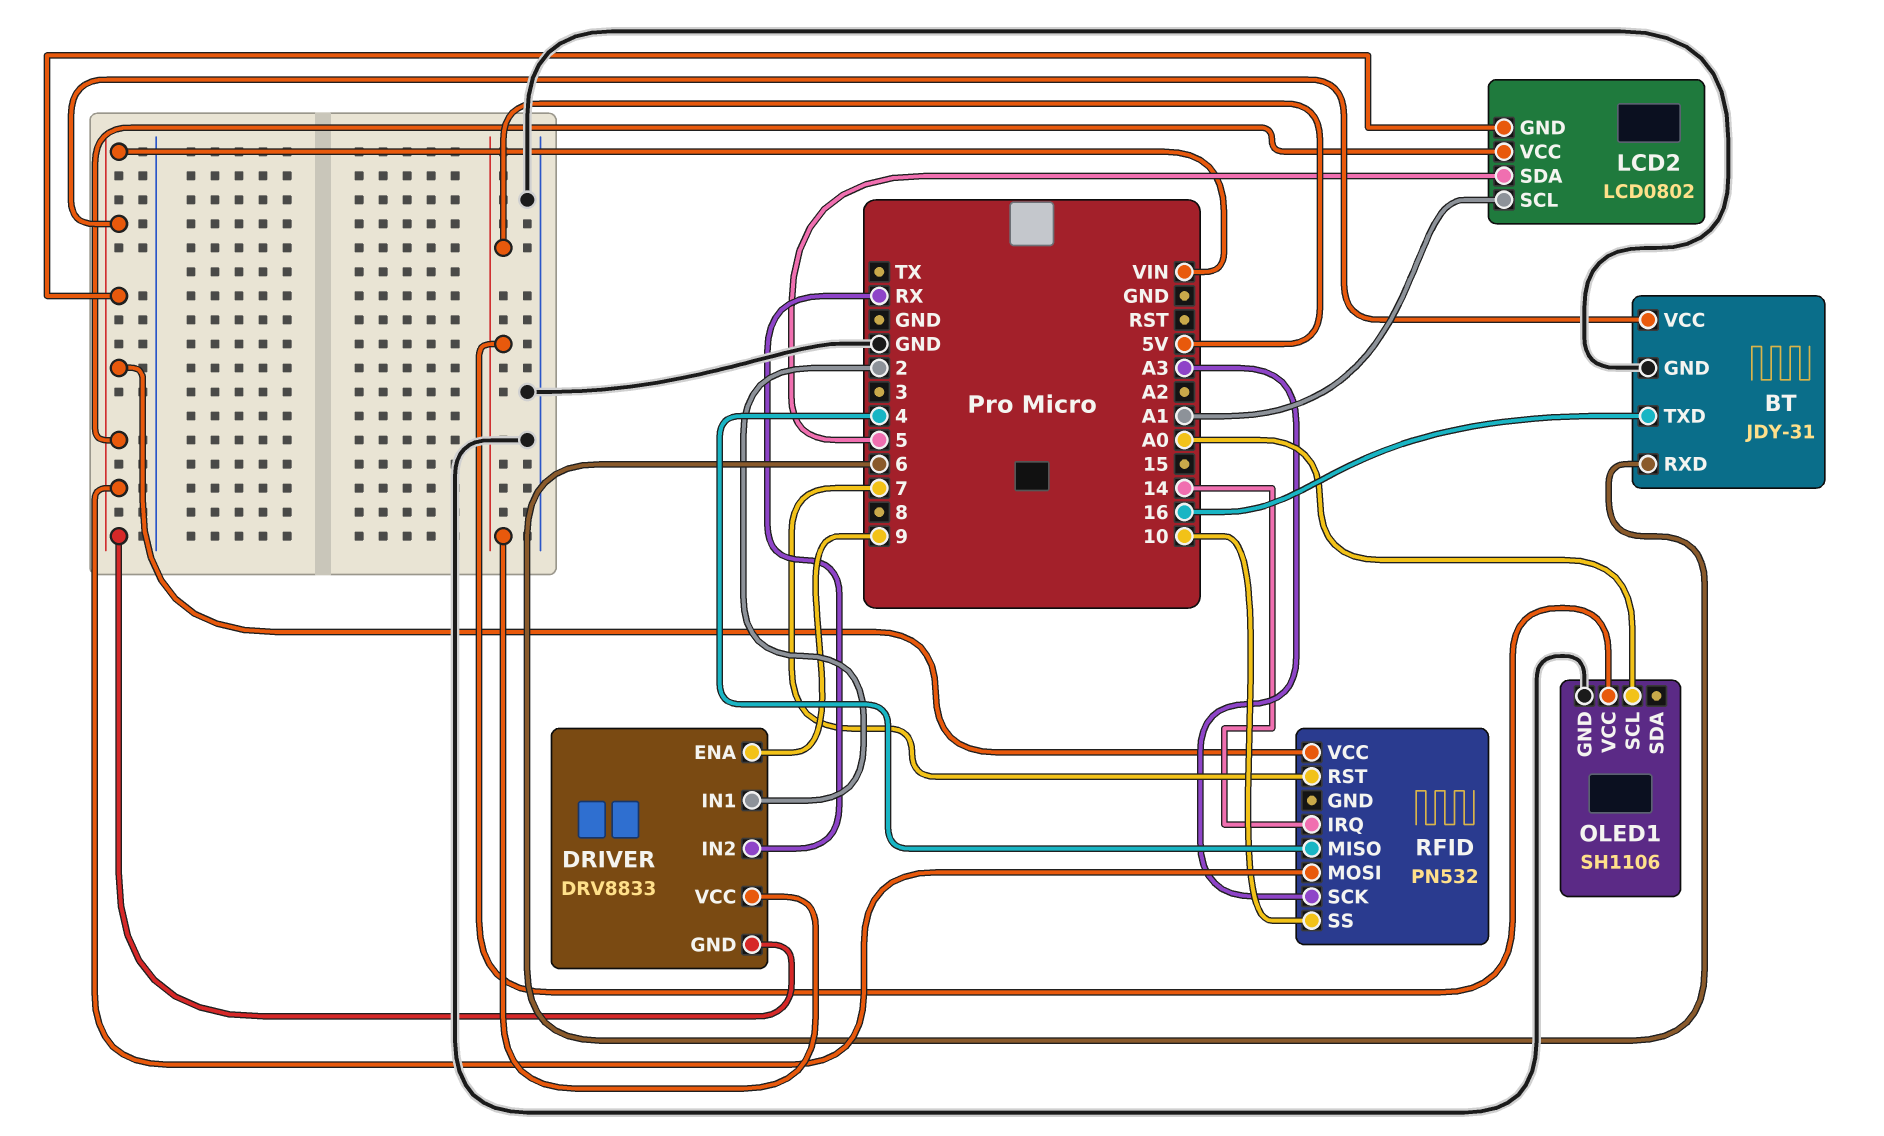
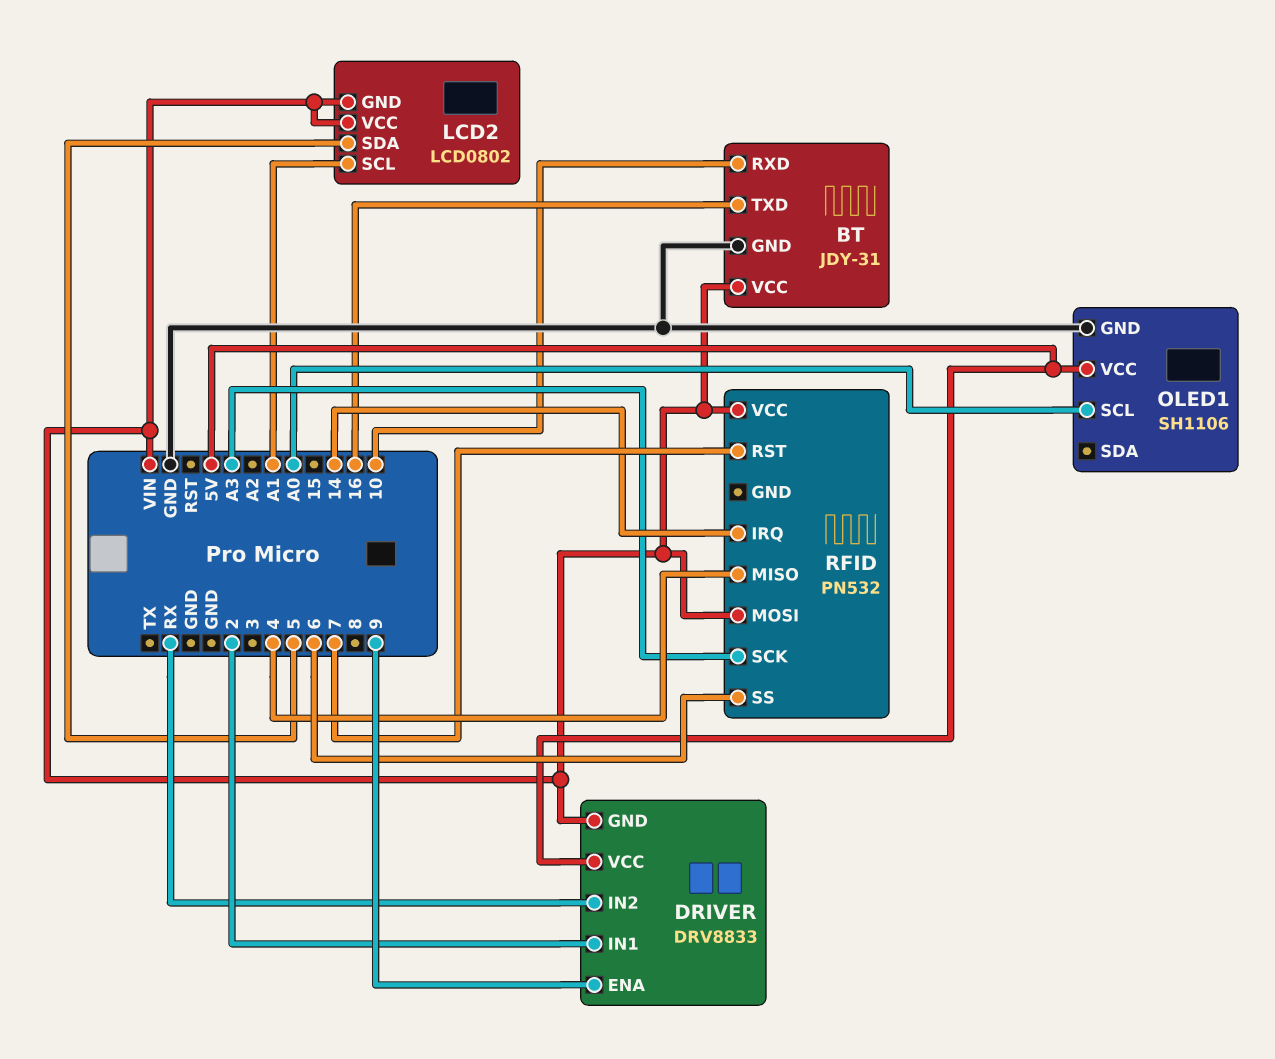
BT pin RXD: 6 -> 10
RFID pin SS: 10 -> 6

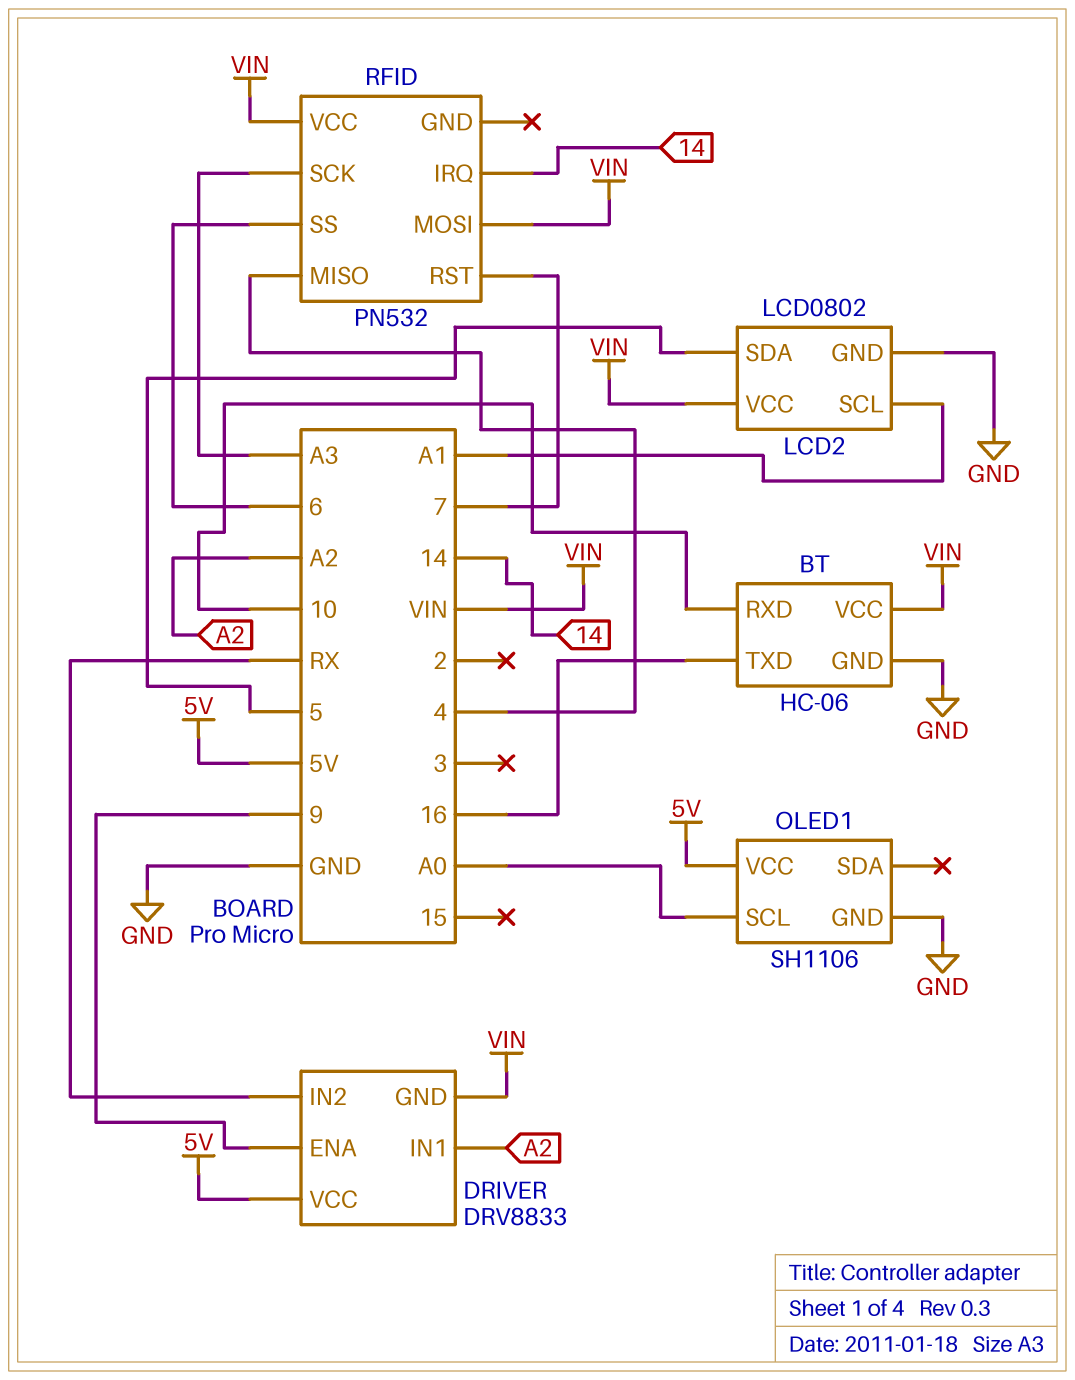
BT: JDY-31 -> HC-06
DRIVER pin IN1: 2 -> A2
LCD2 pin GND: VIN -> GND

